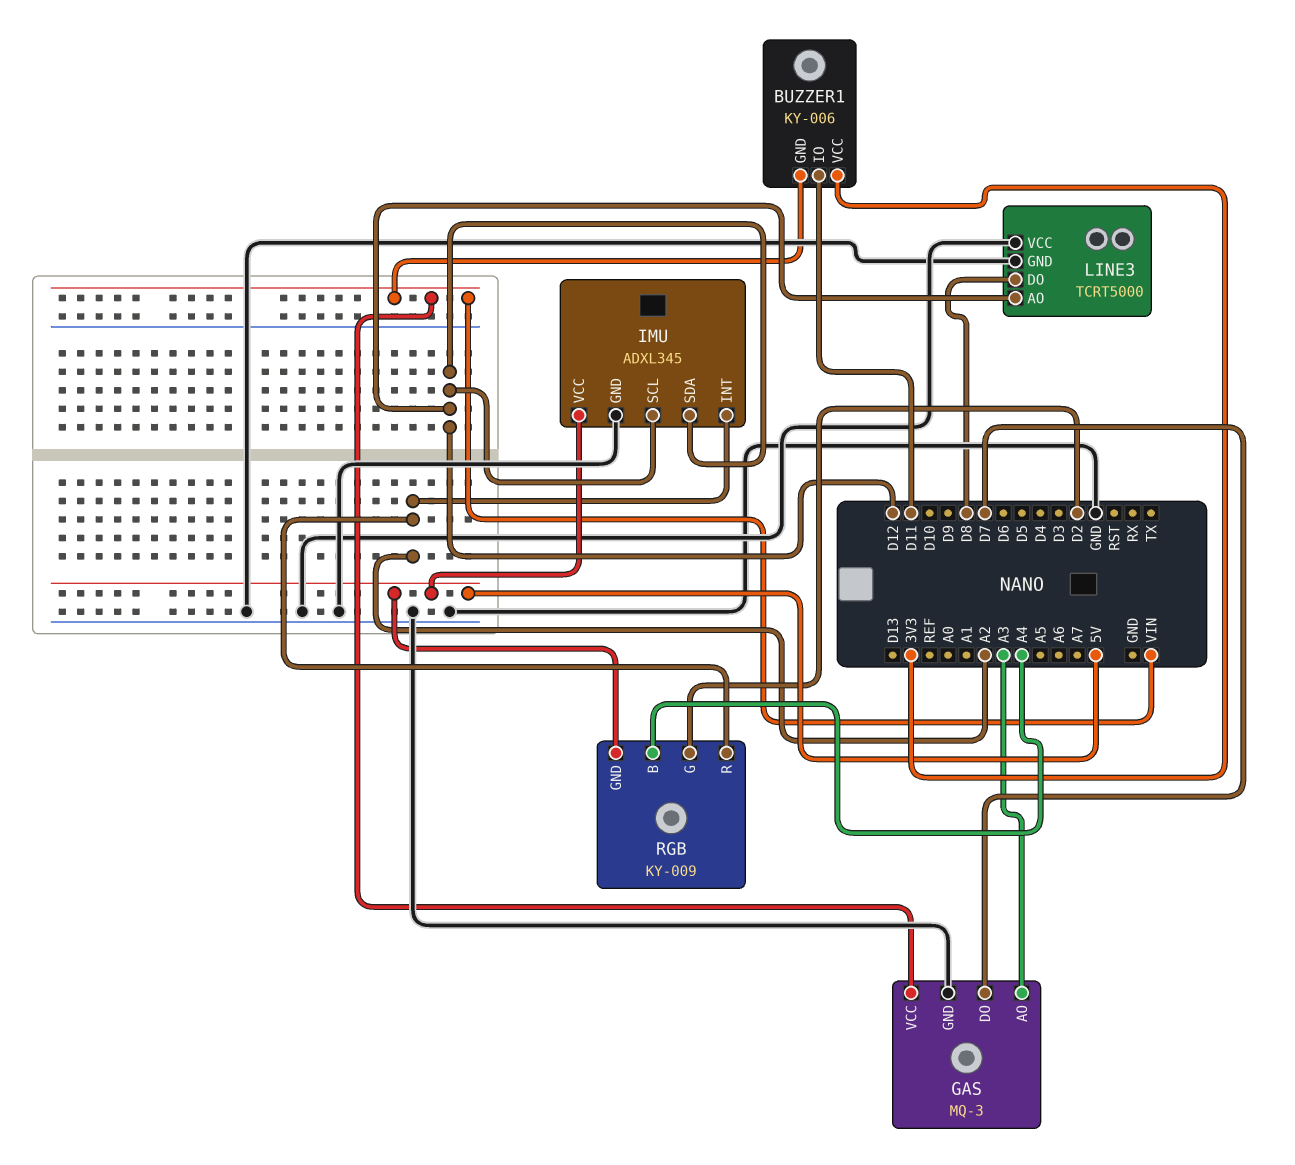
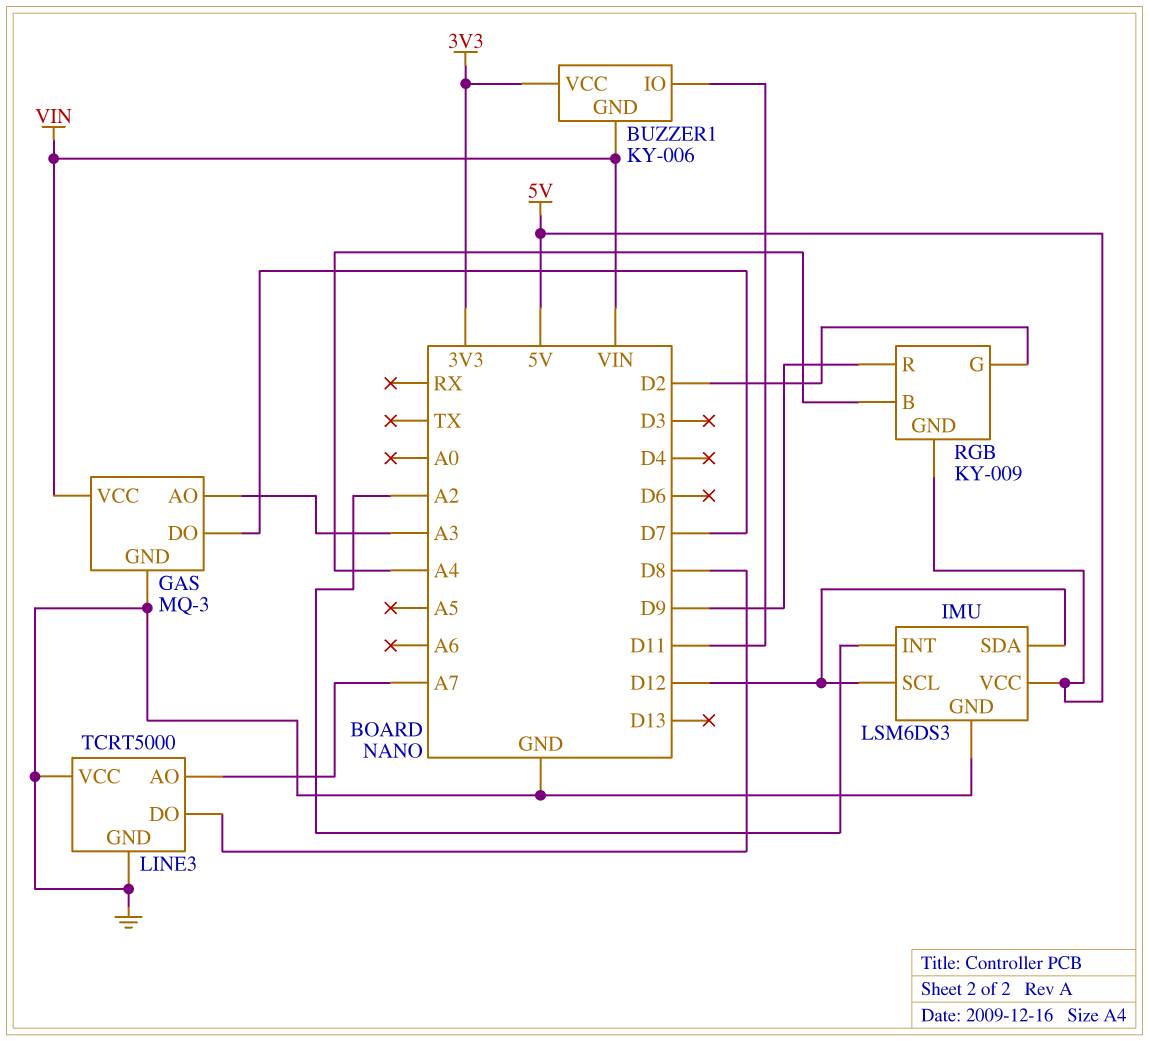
IMU: ADXL345 -> LSM6DS3
LINE3 pin AO: D12 -> A7
RGB pin R: A2 -> D9

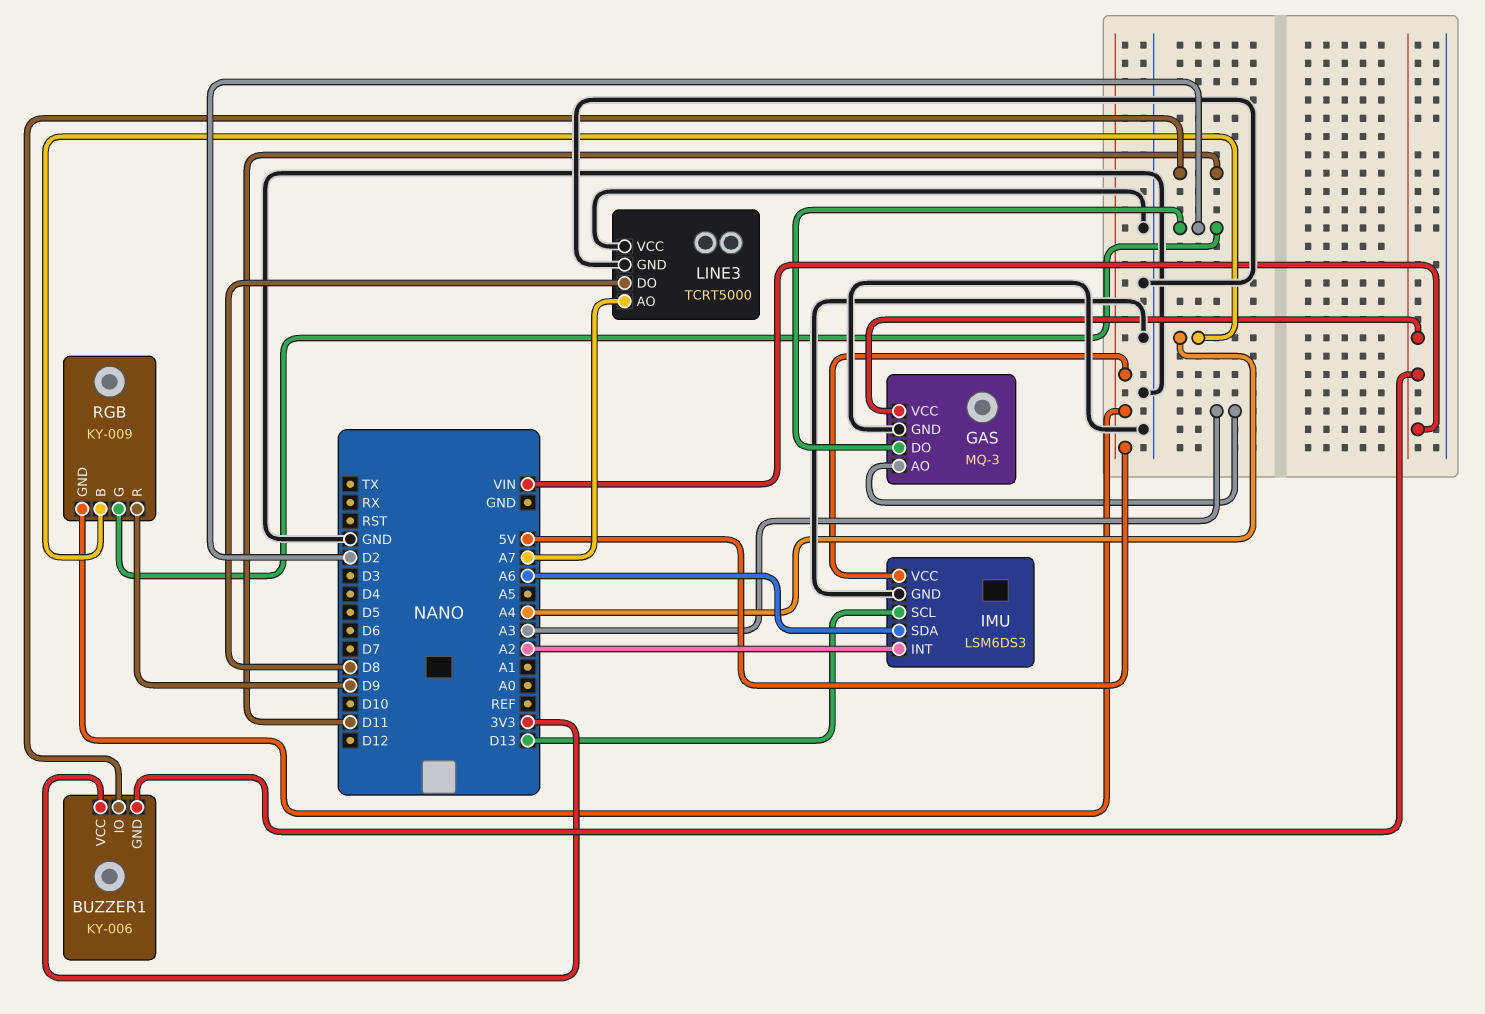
GAS pin DO: D7 -> D2
IMU pin SCL: D12 -> D13
IMU pin SDA: D12 -> A6

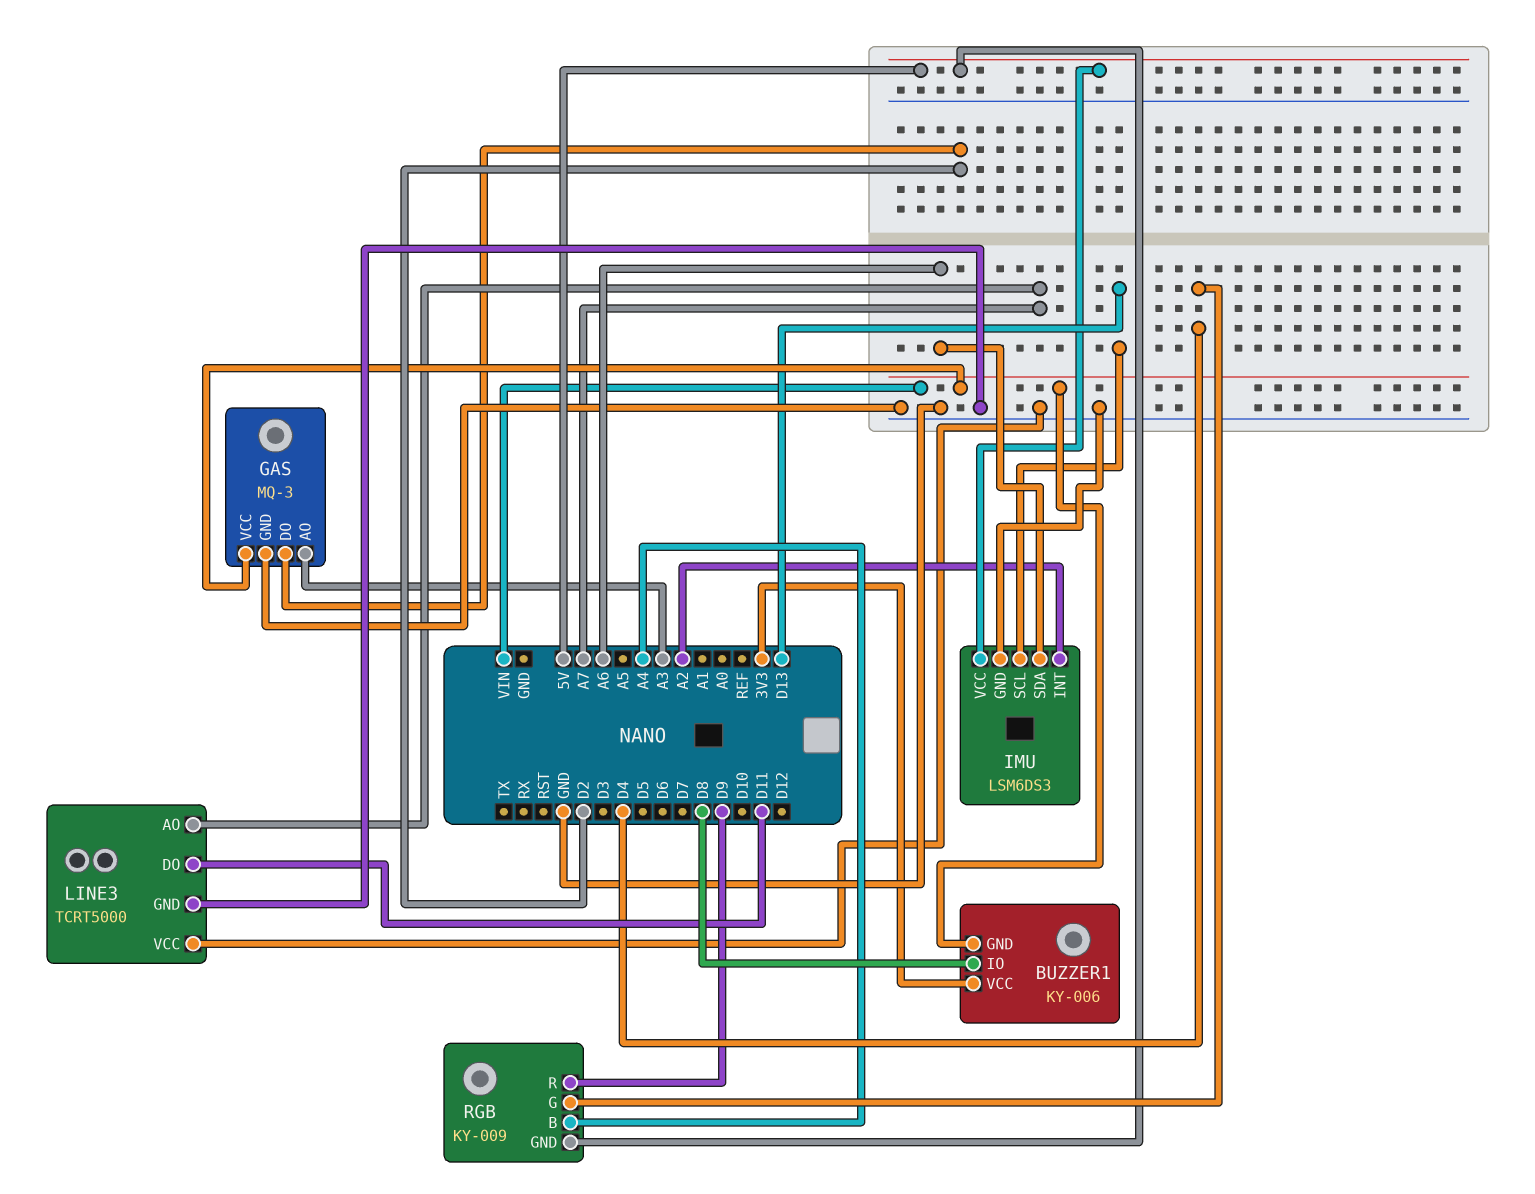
BUZZER1 pin IO: D11 -> D8
LINE3 pin DO: D8 -> D11
RGB pin G: D2 -> D4

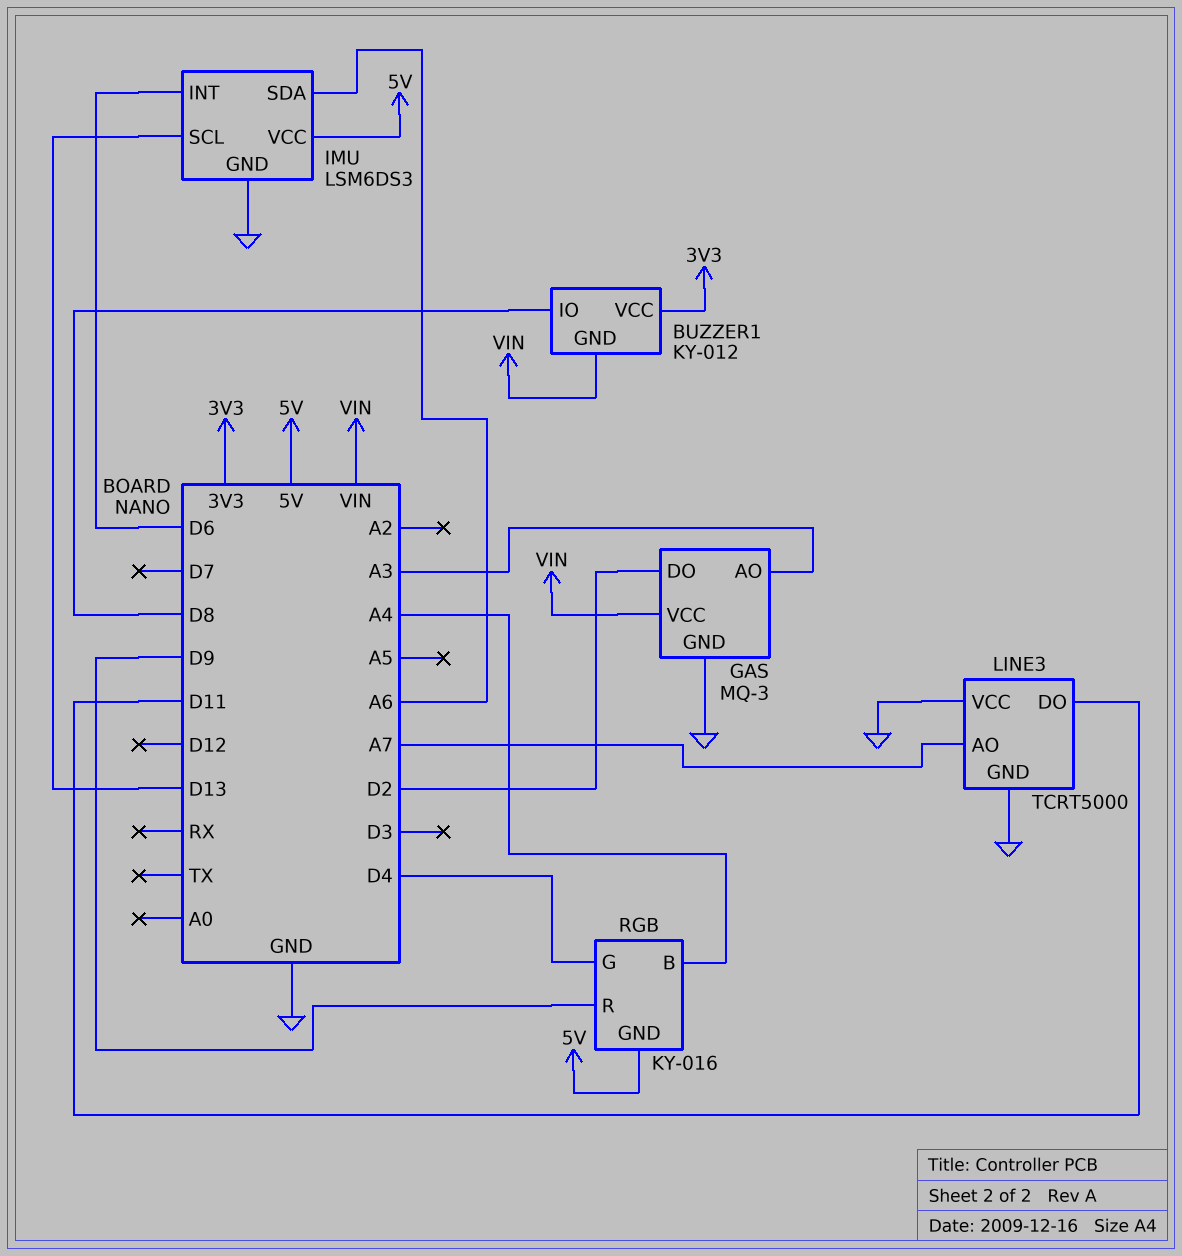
BUZZER1: KY-006 -> KY-012
IMU pin INT: A2 -> D6
RGB: KY-009 -> KY-016

